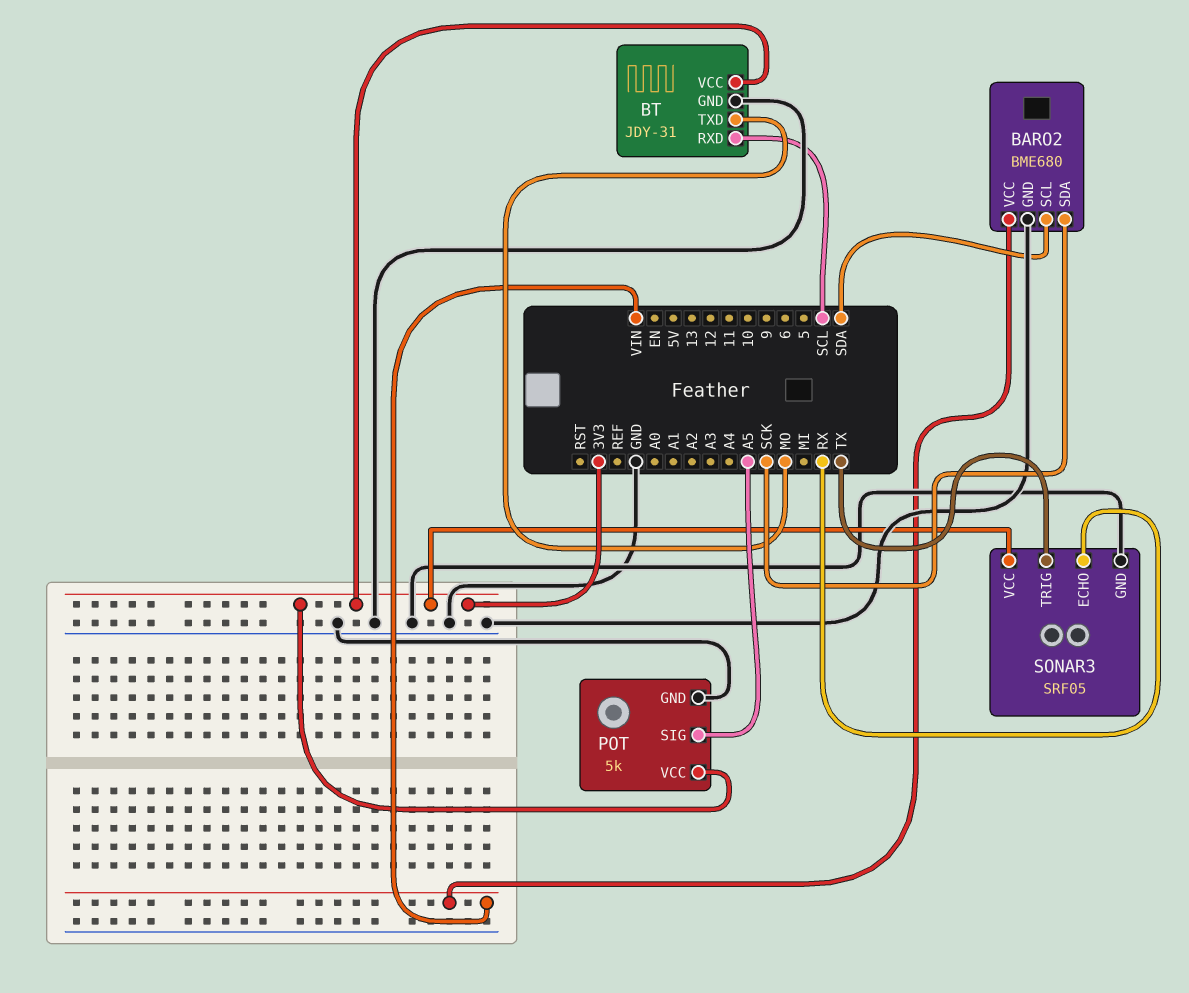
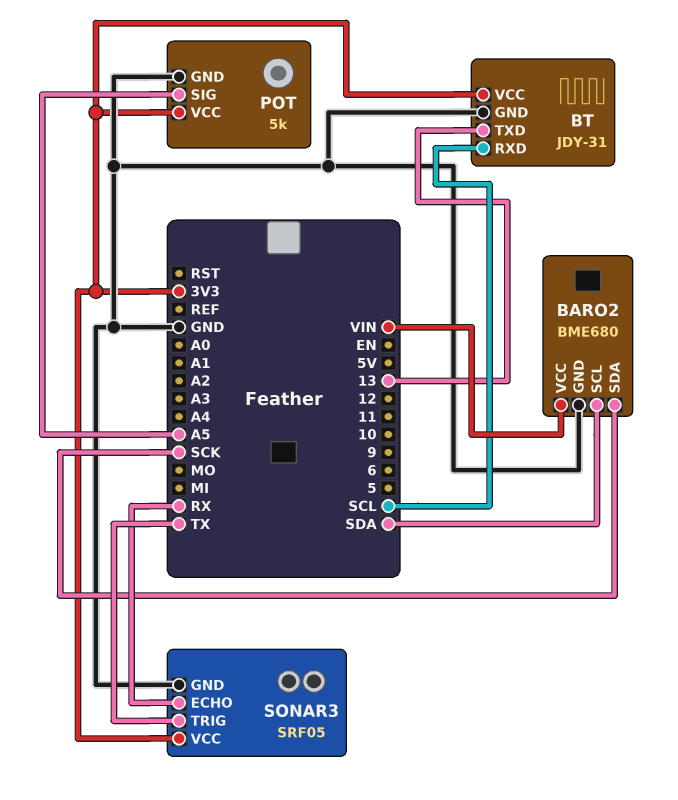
BT pin TXD: MO -> 13

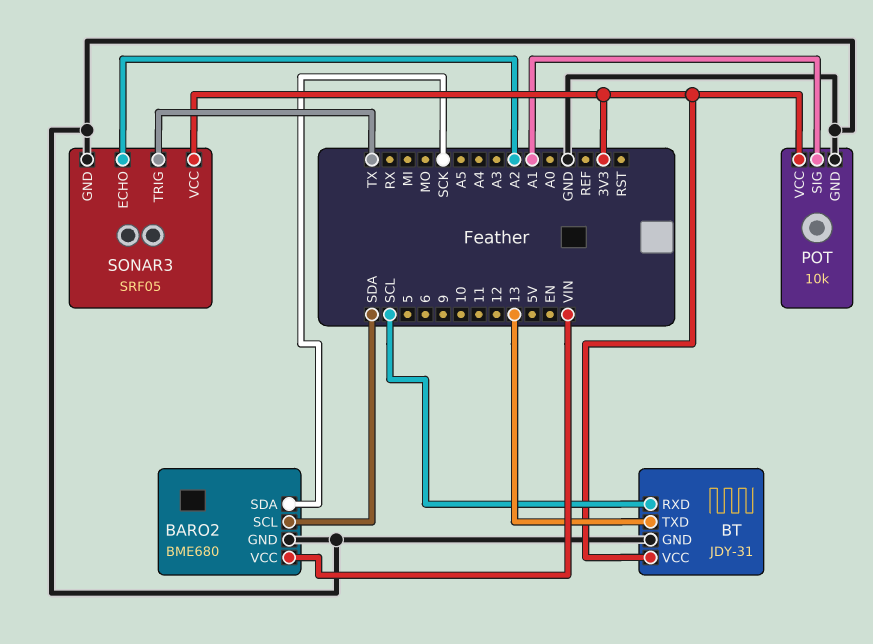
POT: 5k -> 10k
POT pin SIG: A5 -> A1
SONAR3 pin ECHO: RX -> A2

